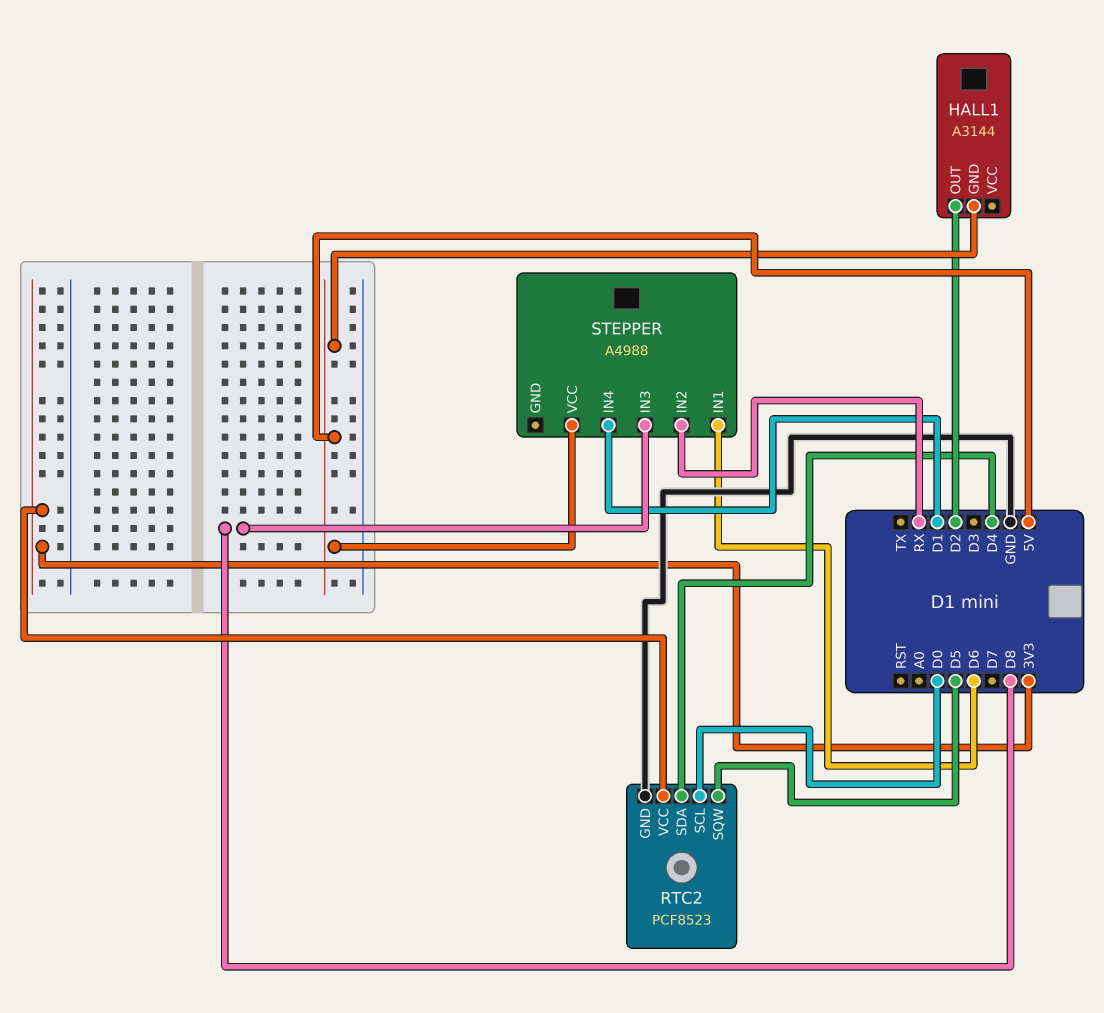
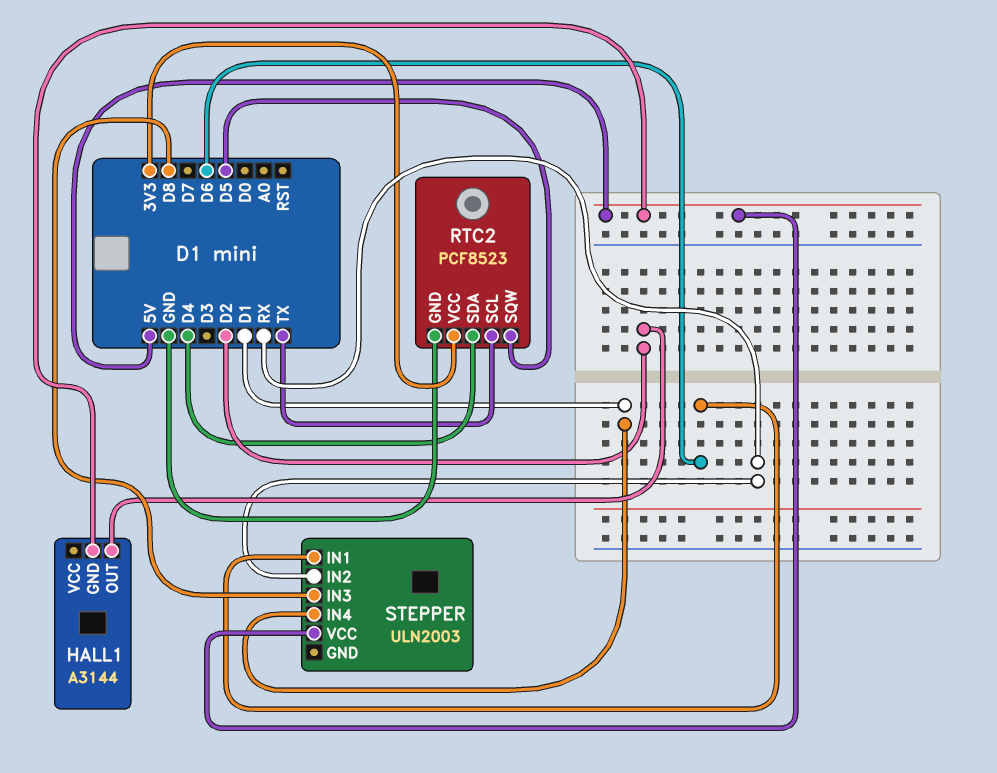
RTC2 pin SCL: D0 -> TX
STEPPER: A4988 -> ULN2003

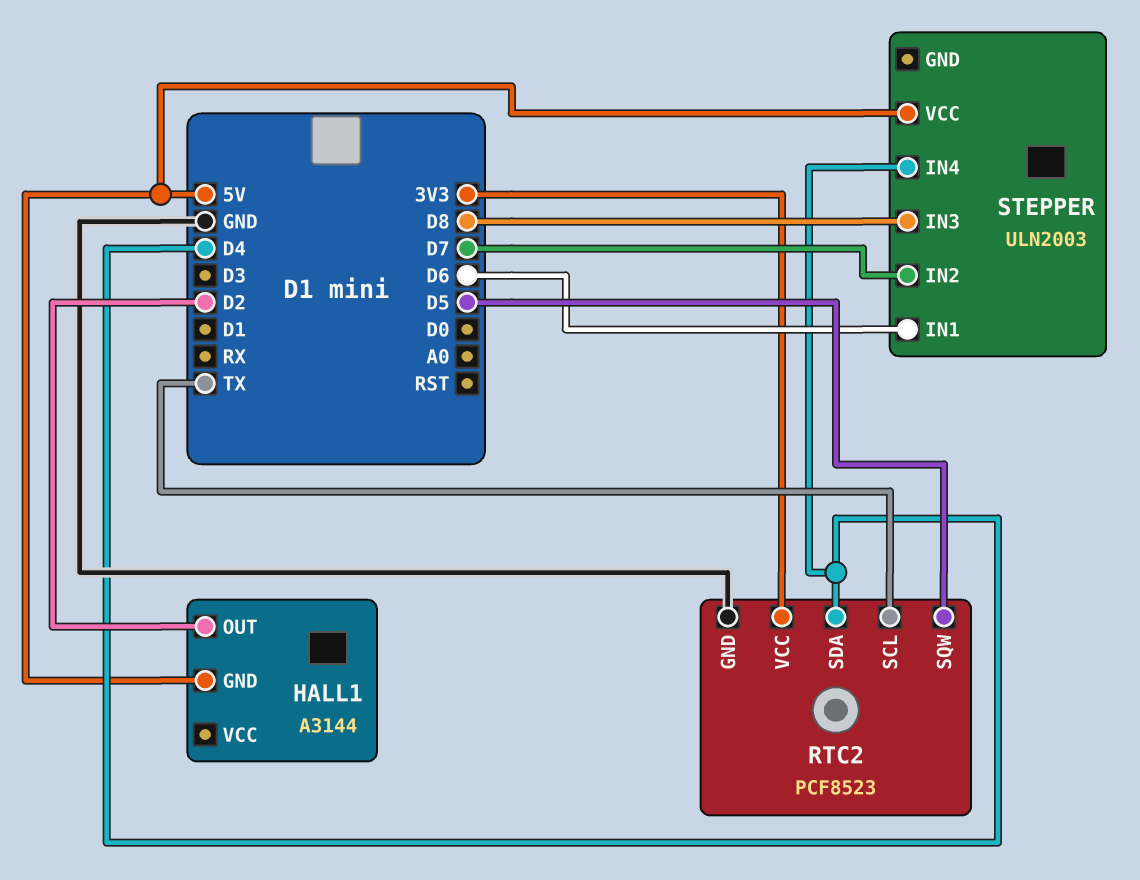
STEPPER pin IN2: RX -> D7
STEPPER pin IN4: D1 -> D4

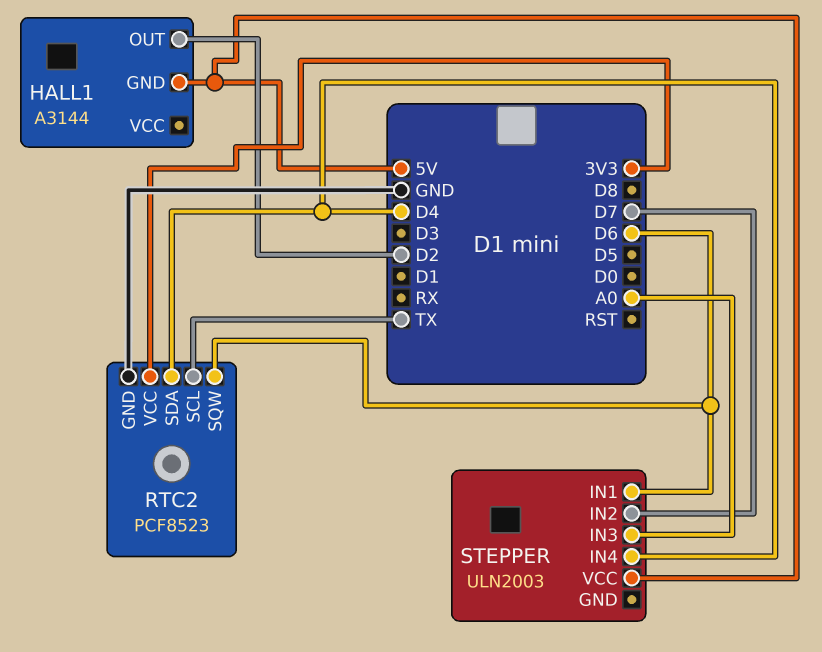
RTC2 pin SQW: D5 -> D6
STEPPER pin IN3: D8 -> A0

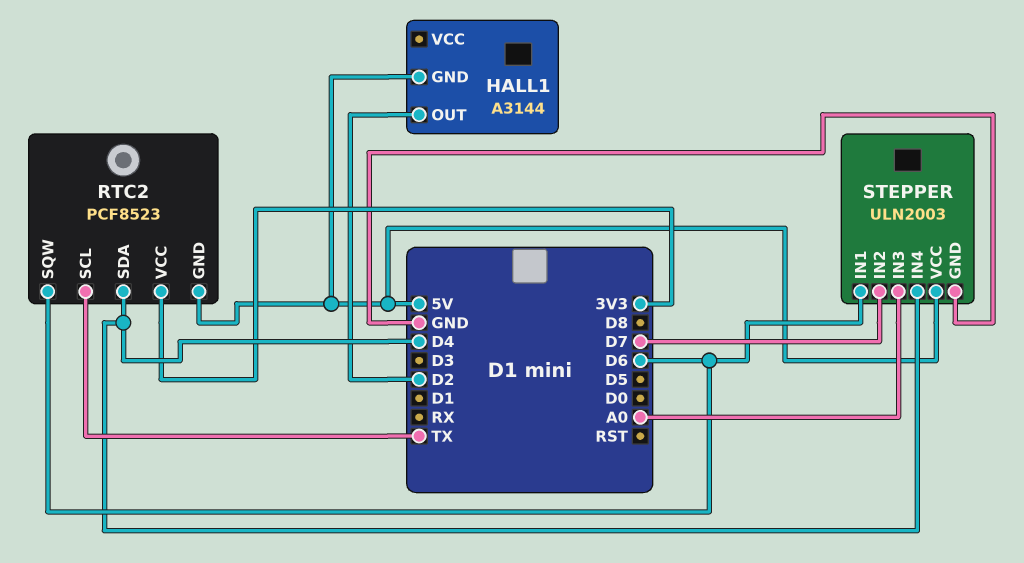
RTC2 pin GND: GND -> 5V
STEPPER pin GND: none -> GND

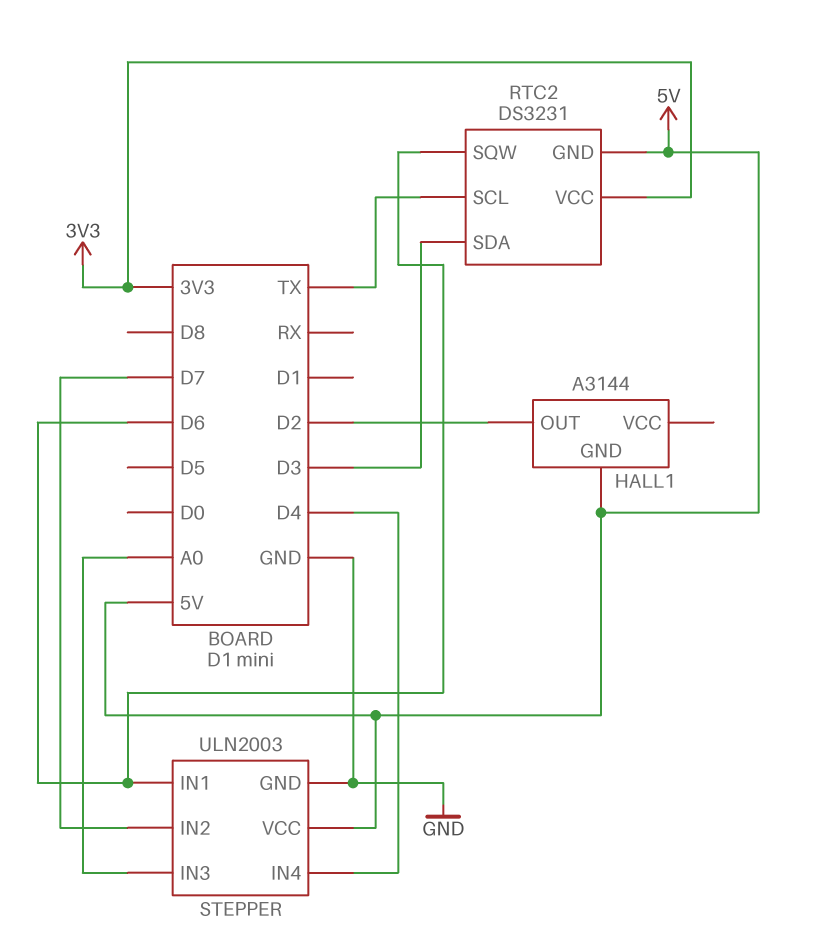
RTC2: PCF8523 -> DS3231
RTC2 pin SDA: D4 -> D3

